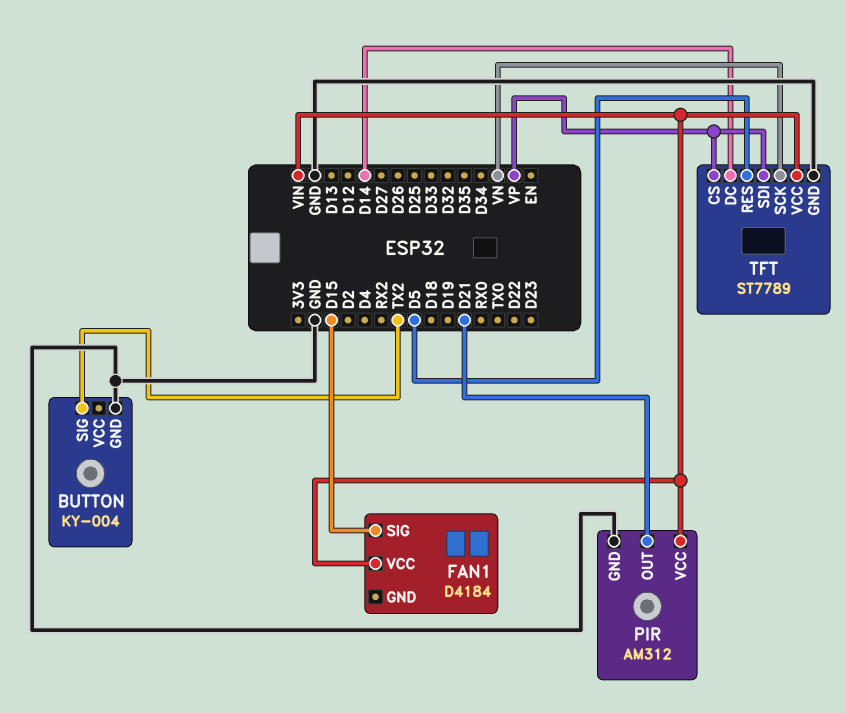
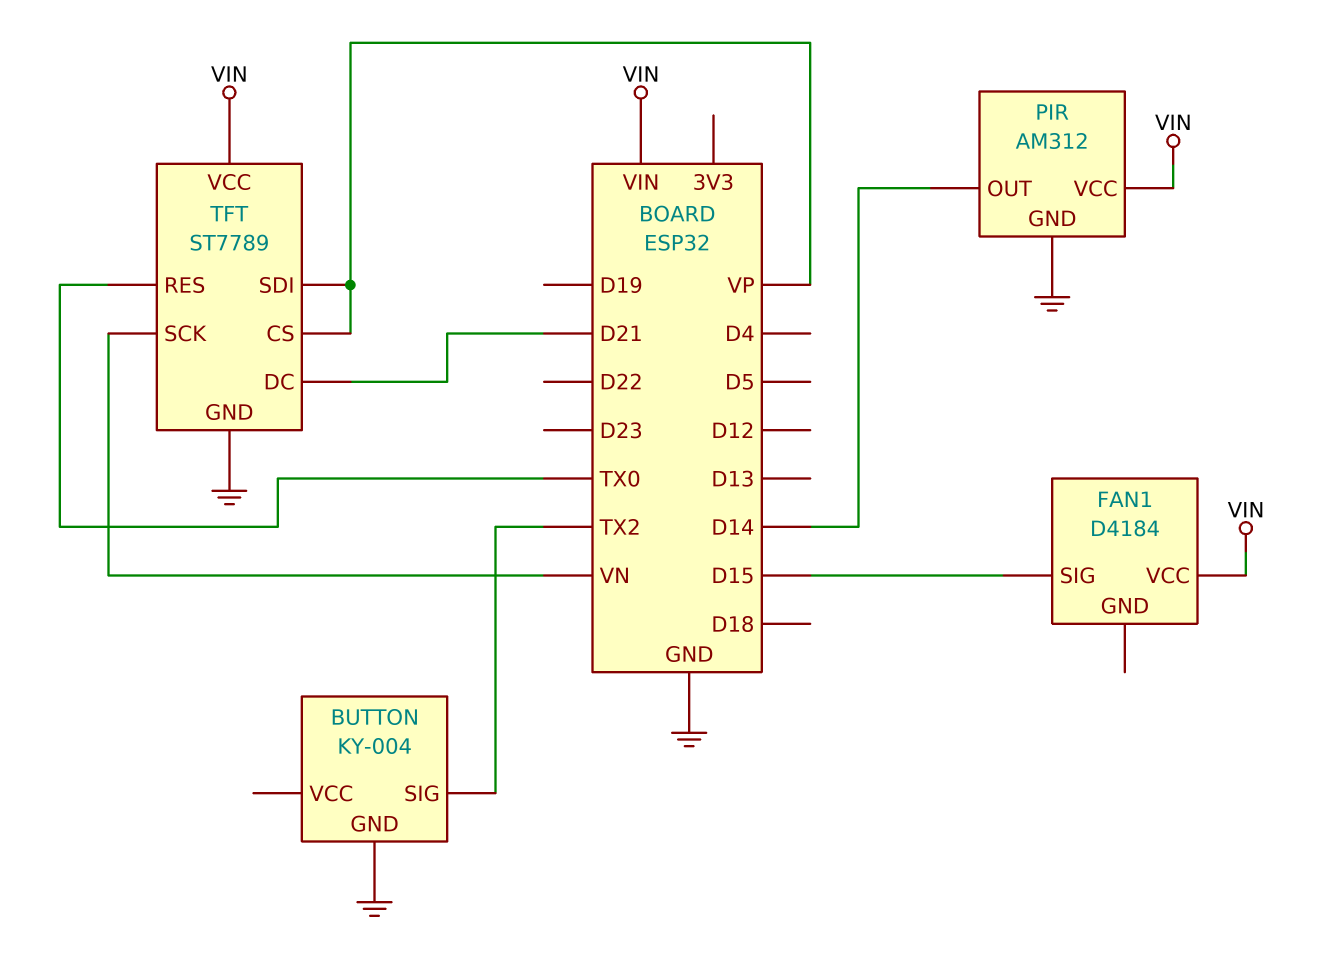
PIR pin OUT: D21 -> D14
TFT pin DC: D14 -> D21
TFT pin RES: D5 -> TX0

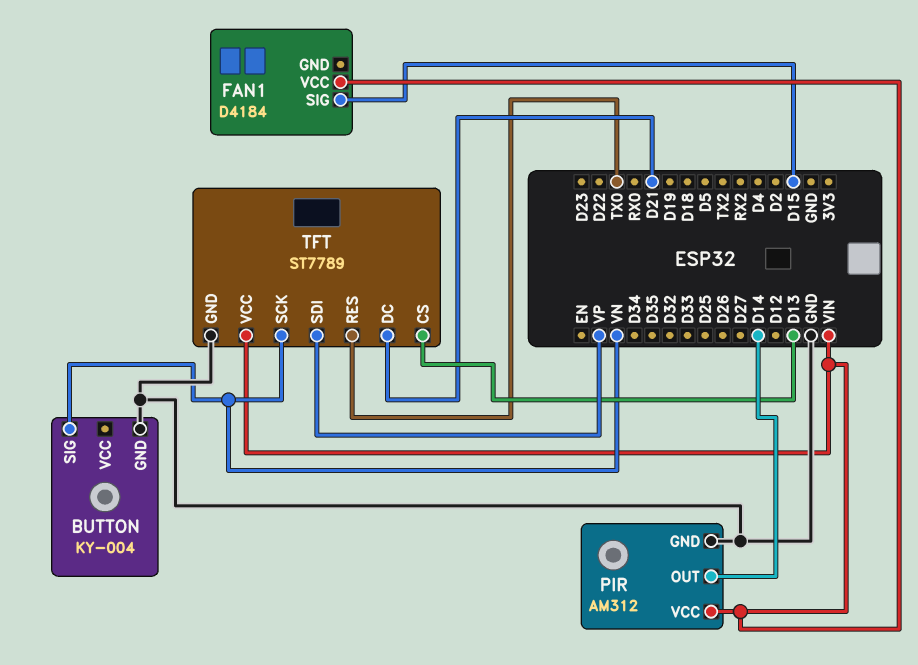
BUTTON pin SIG: TX2 -> VN
TFT pin CS: VP -> D13

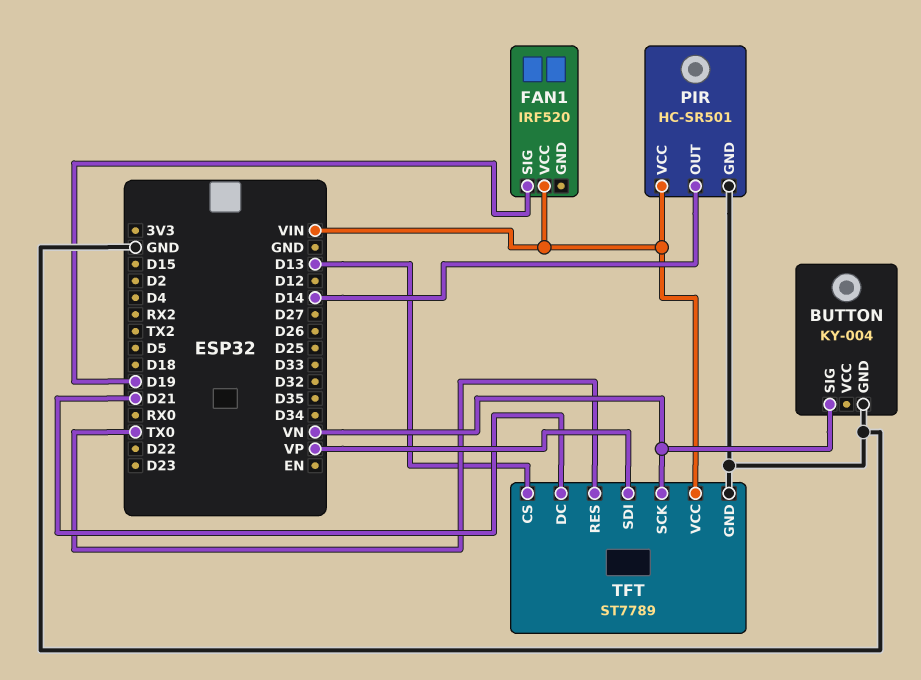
FAN1: D4184 -> IRF520
FAN1 pin SIG: D15 -> D19
PIR: AM312 -> HC-SR501

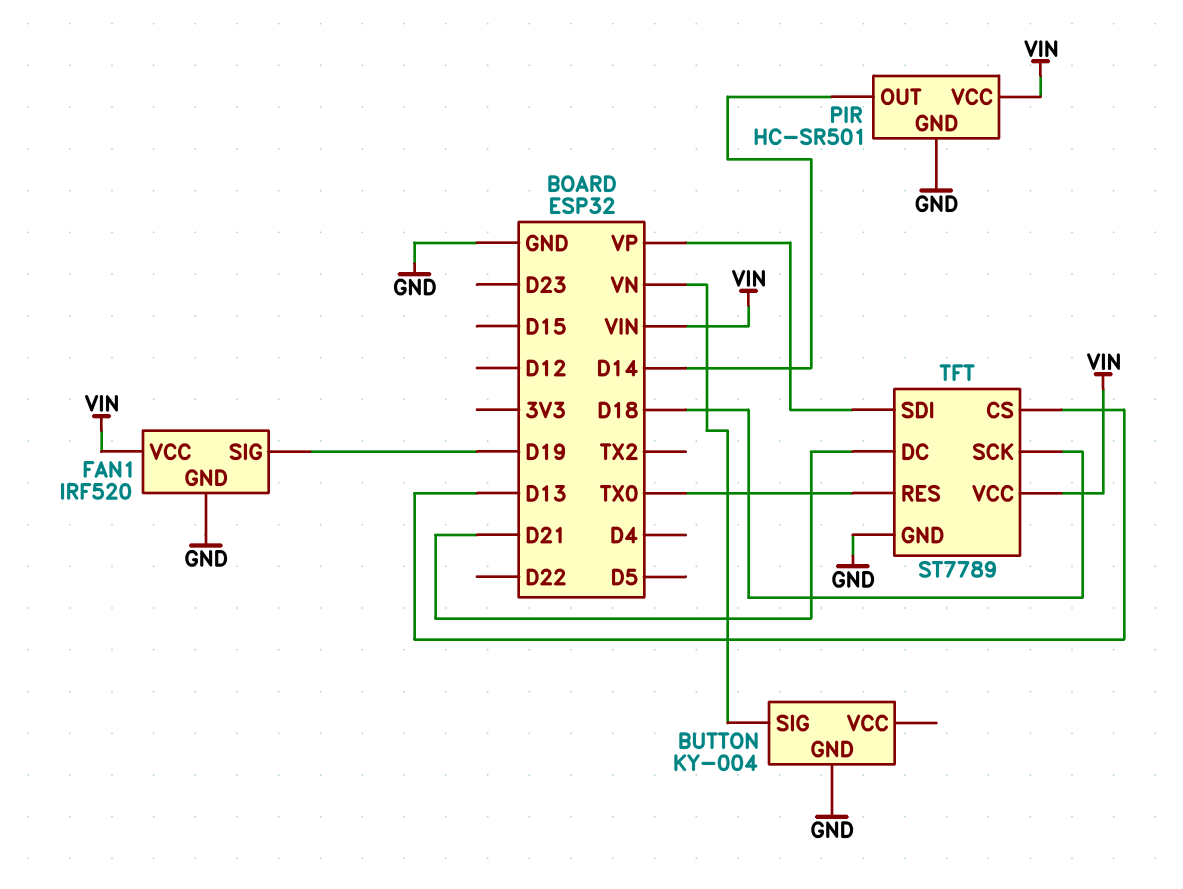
FAN1 pin GND: none -> GND
TFT pin SCK: VN -> D18

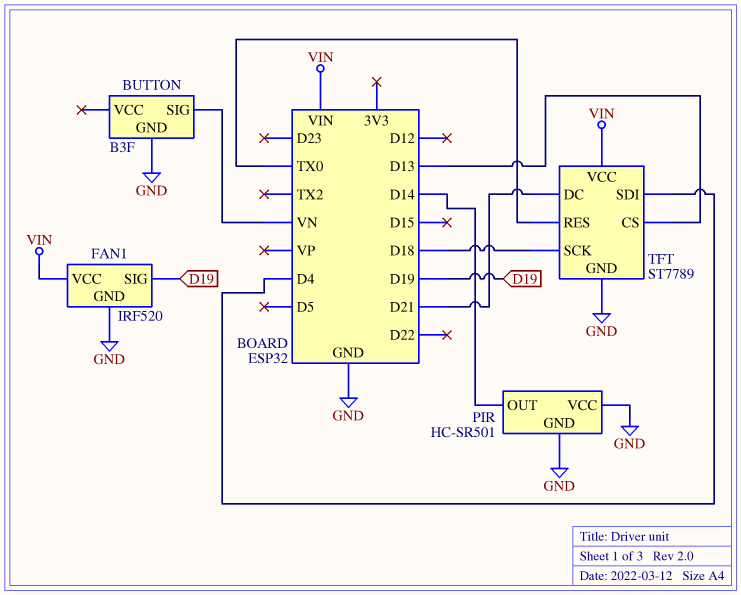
BUTTON: KY-004 -> B3F
PIR pin VCC: VIN -> GND
TFT pin SDI: VP -> D4

